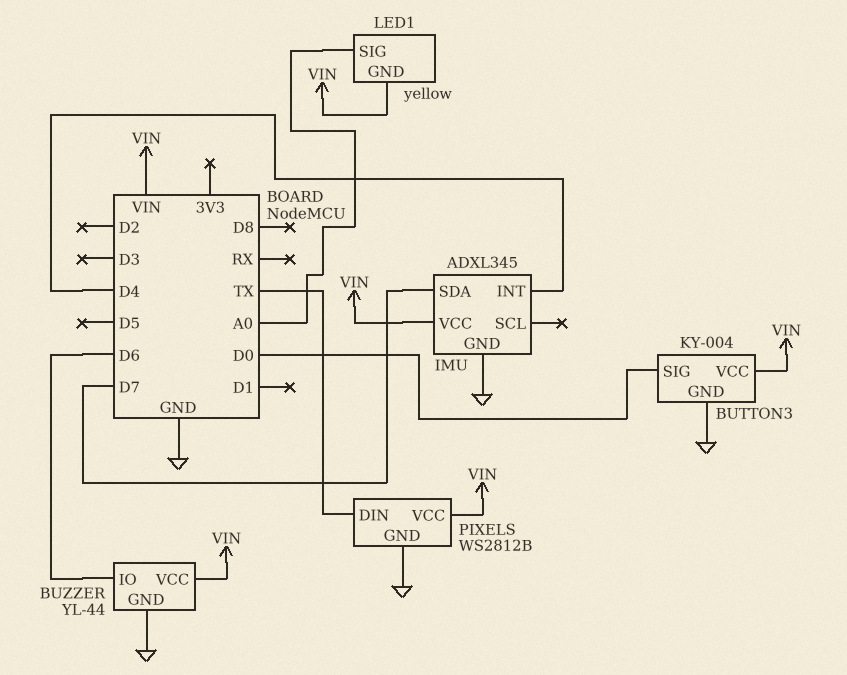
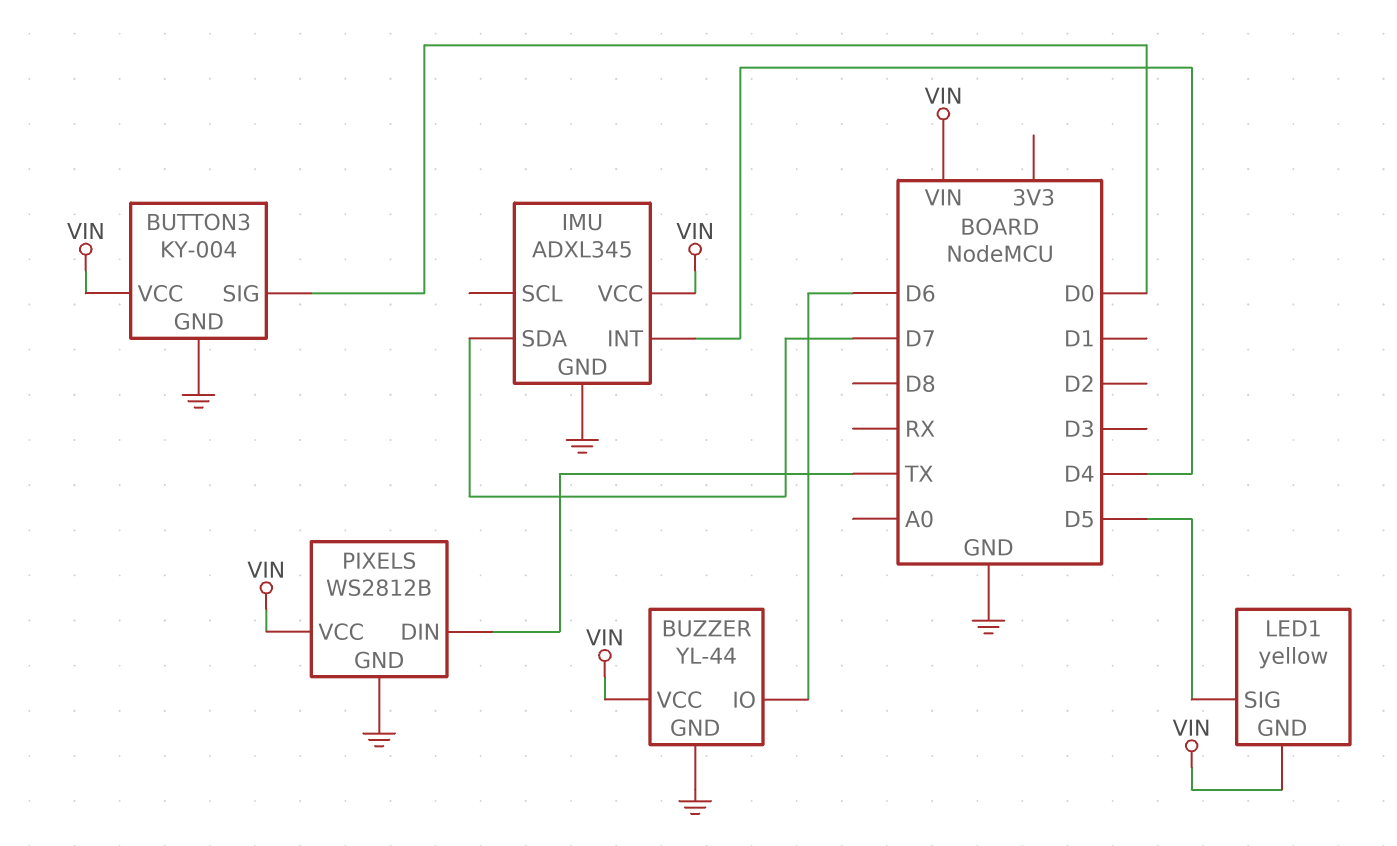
LED1 pin SIG: A0 -> D5

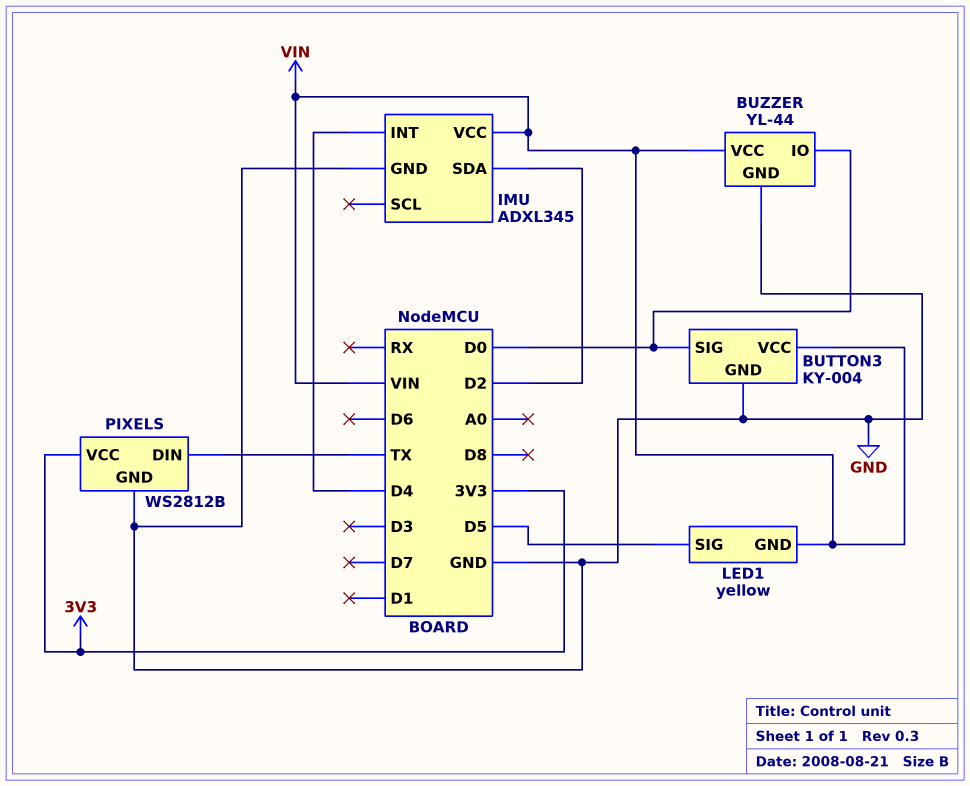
BUZZER pin IO: D6 -> D0
IMU pin SDA: D7 -> D2
PIXELS pin VCC: VIN -> 3V3

